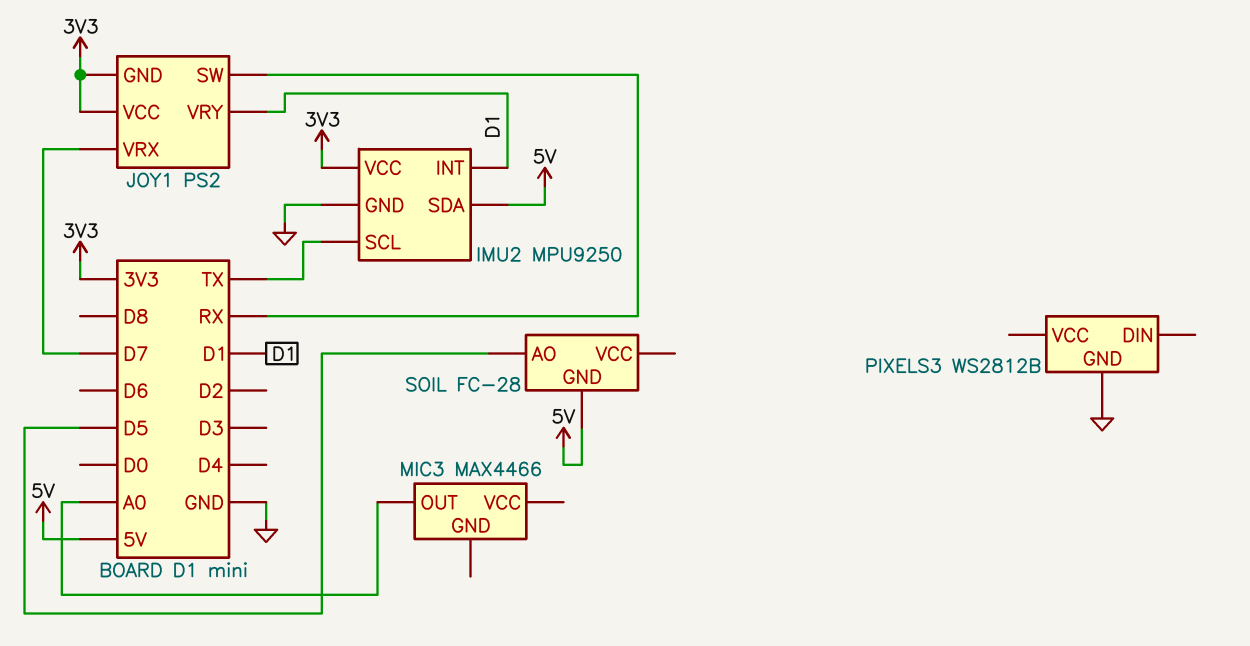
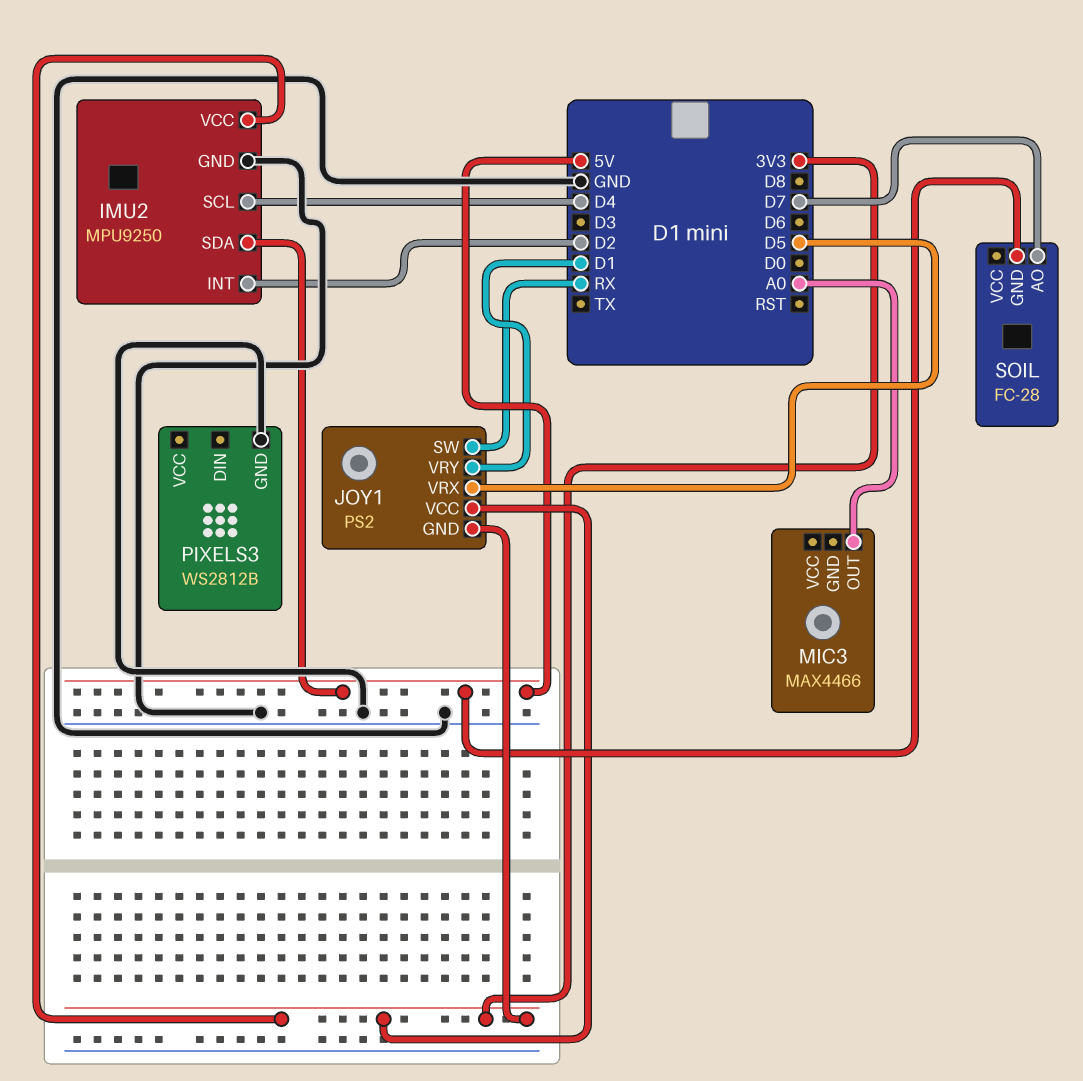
IMU2 pin INT: D1 -> D2
IMU2 pin SCL: TX -> D4
JOY1 pin VRX: D7 -> D5
SOIL pin AO: D5 -> D7

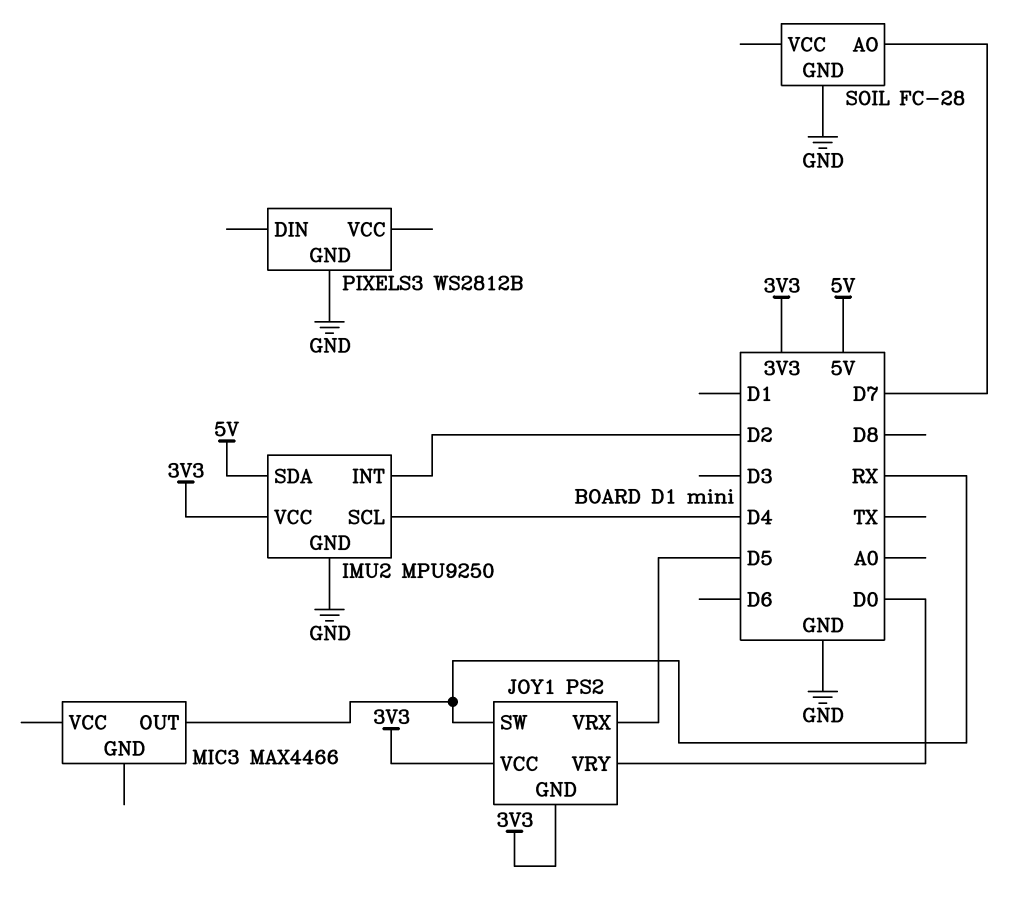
JOY1 pin VRY: D1 -> D0
MIC3 pin OUT: A0 -> RX
SOIL pin GND: 5V -> GND

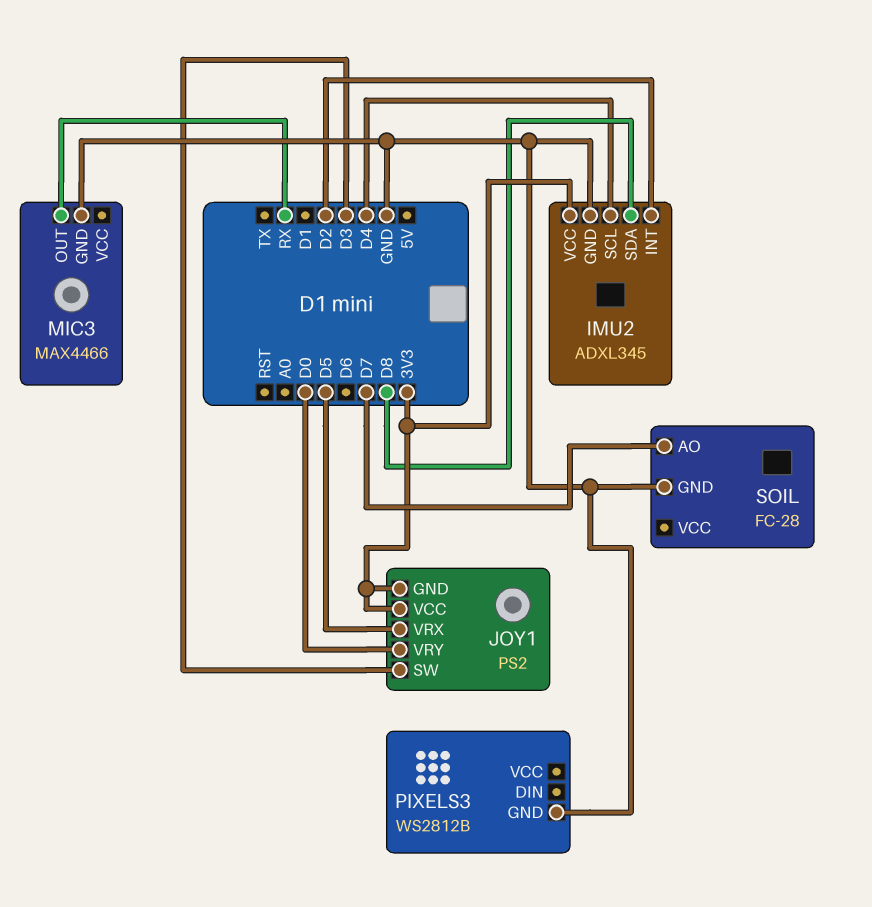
IMU2: MPU9250 -> ADXL345
IMU2 pin SDA: 5V -> D8
JOY1 pin SW: RX -> D3
MIC3 pin GND: none -> GND

